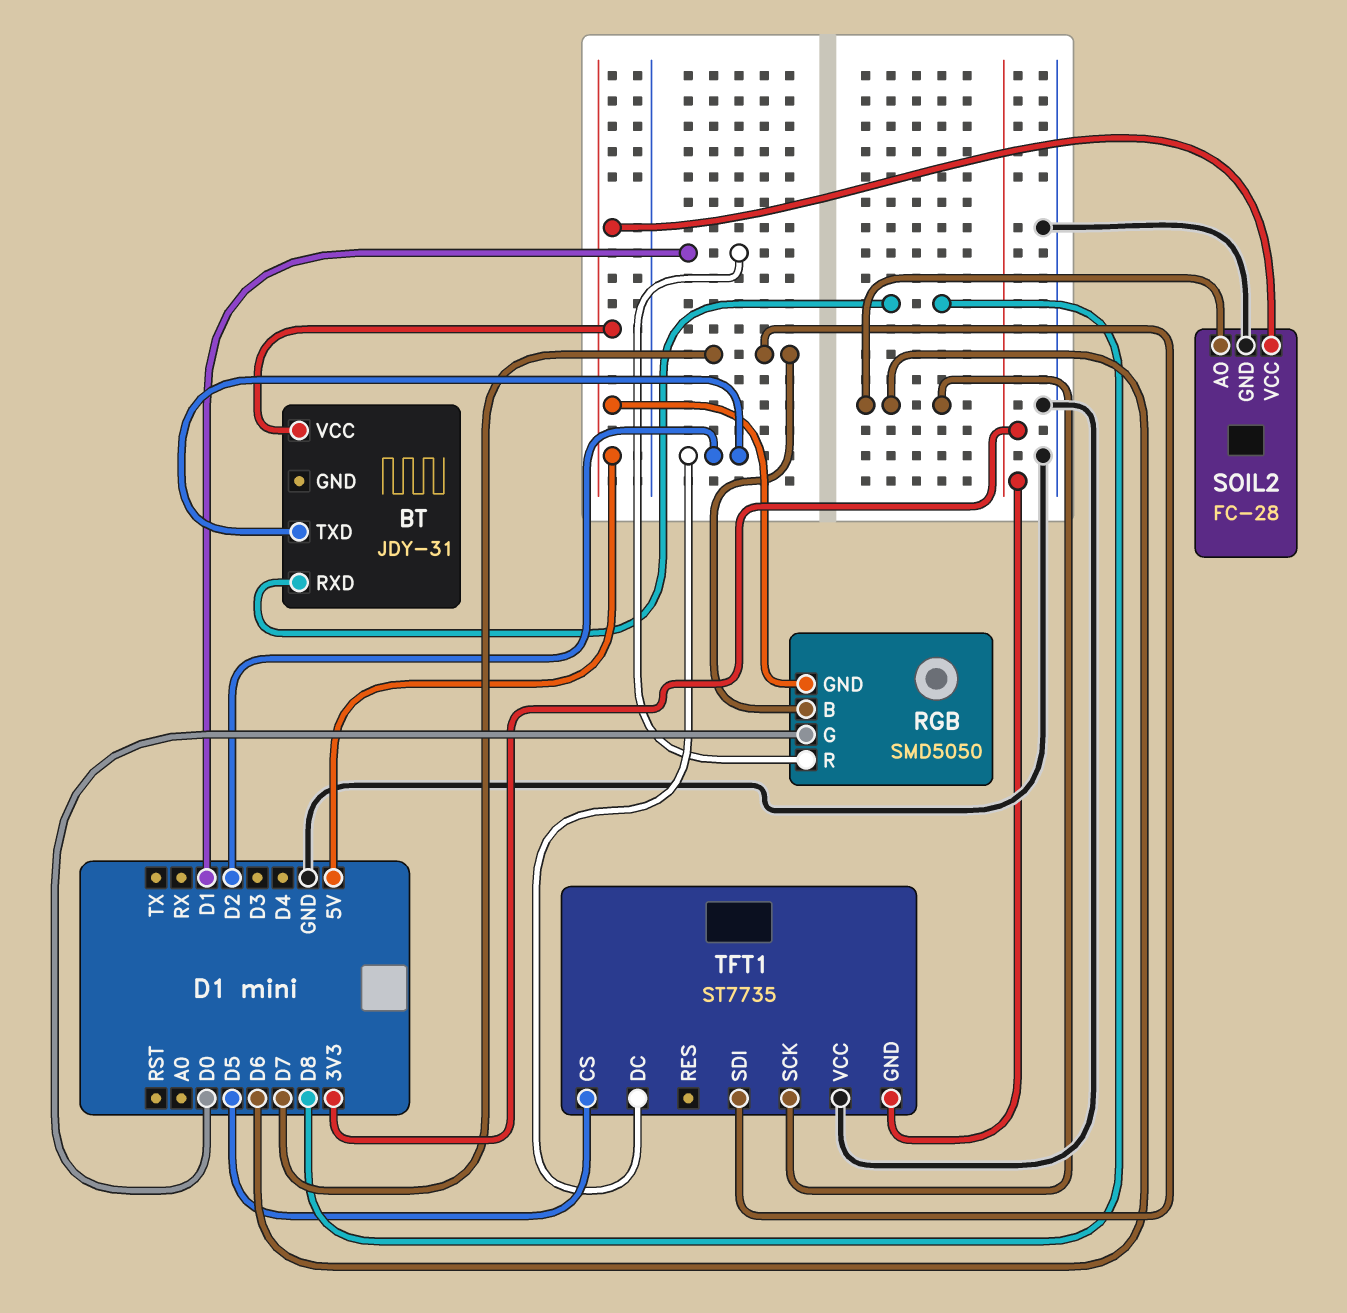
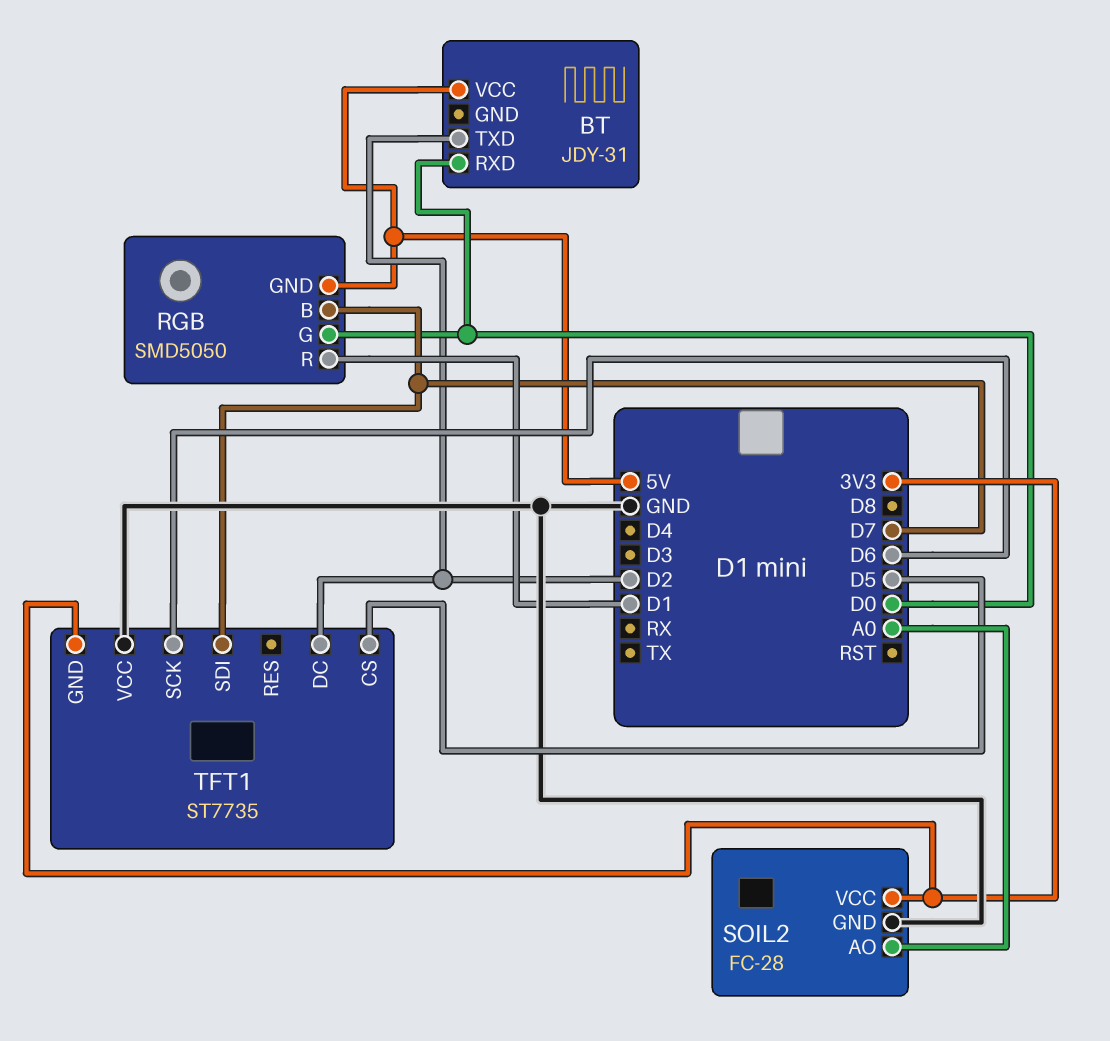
BT pin RXD: D8 -> D0
SOIL2 pin AO: D6 -> A0
SOIL2 pin VCC: 5V -> 3V3

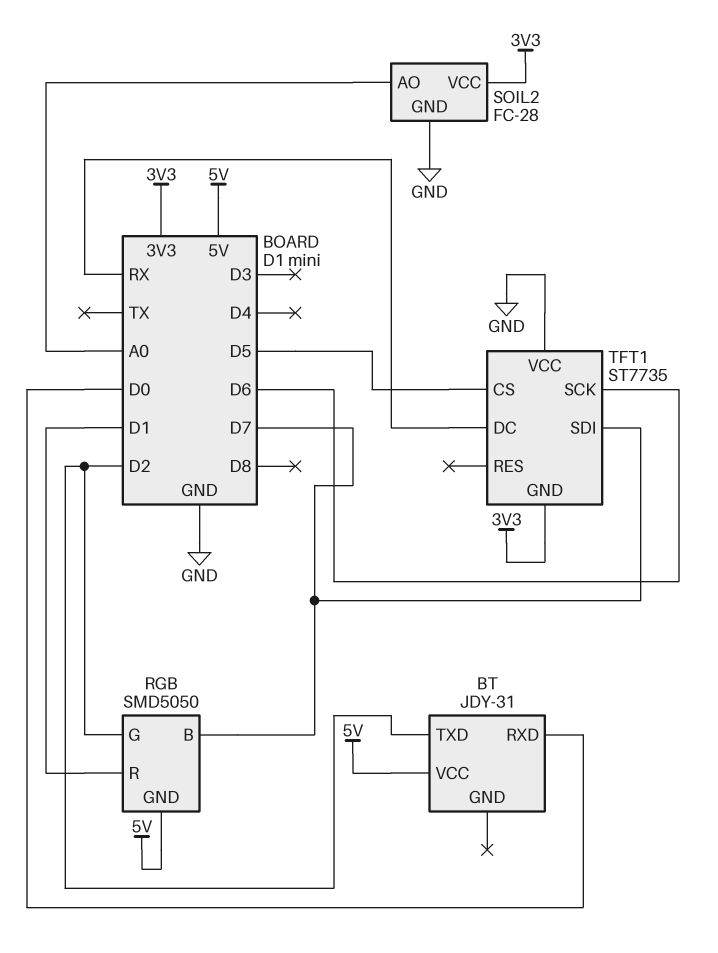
RGB pin G: D0 -> D2
TFT1 pin DC: D2 -> RX

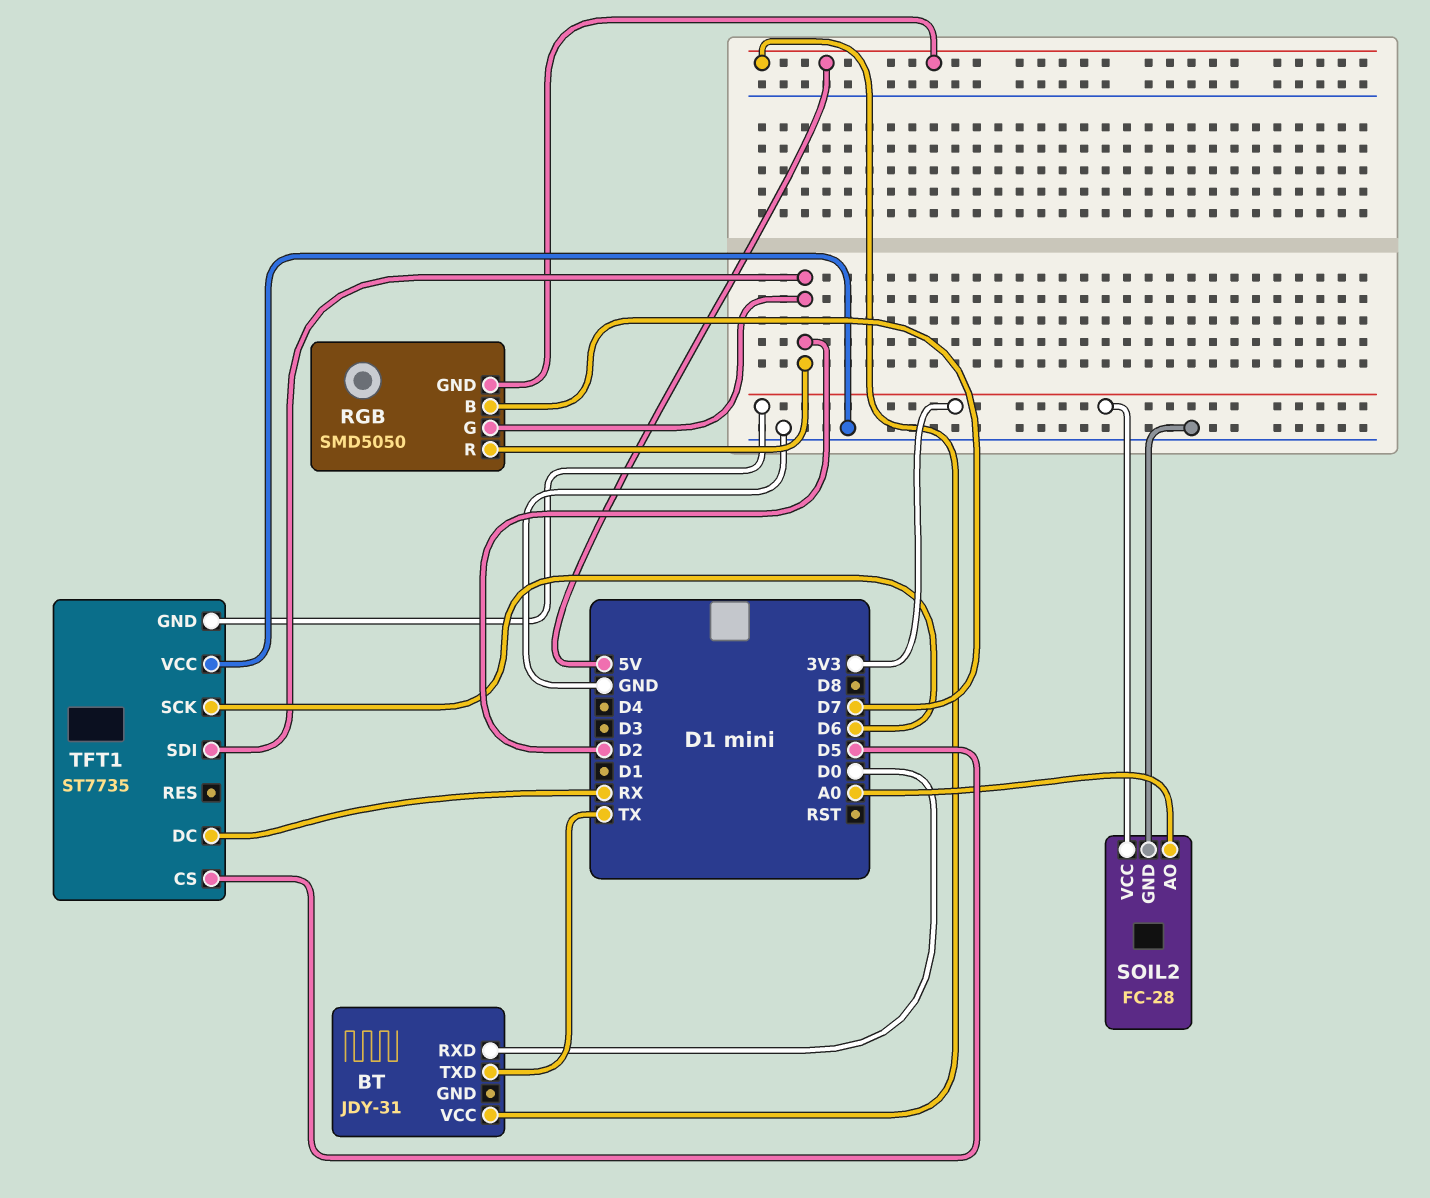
BT pin TXD: D2 -> TX
RGB pin R: D1 -> D2
TFT1 pin SDI: D7 -> D2

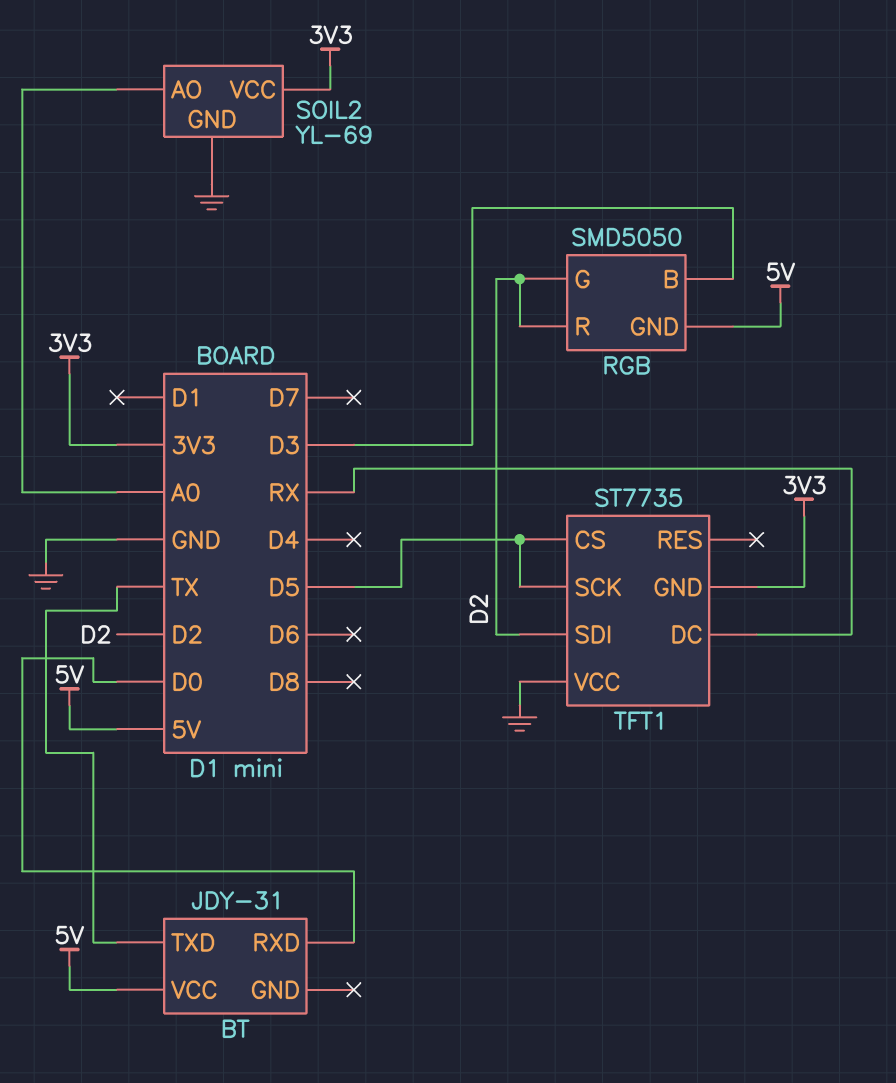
RGB pin B: D7 -> D3
SOIL2: FC-28 -> YL-69
TFT1 pin SCK: D6 -> D5

